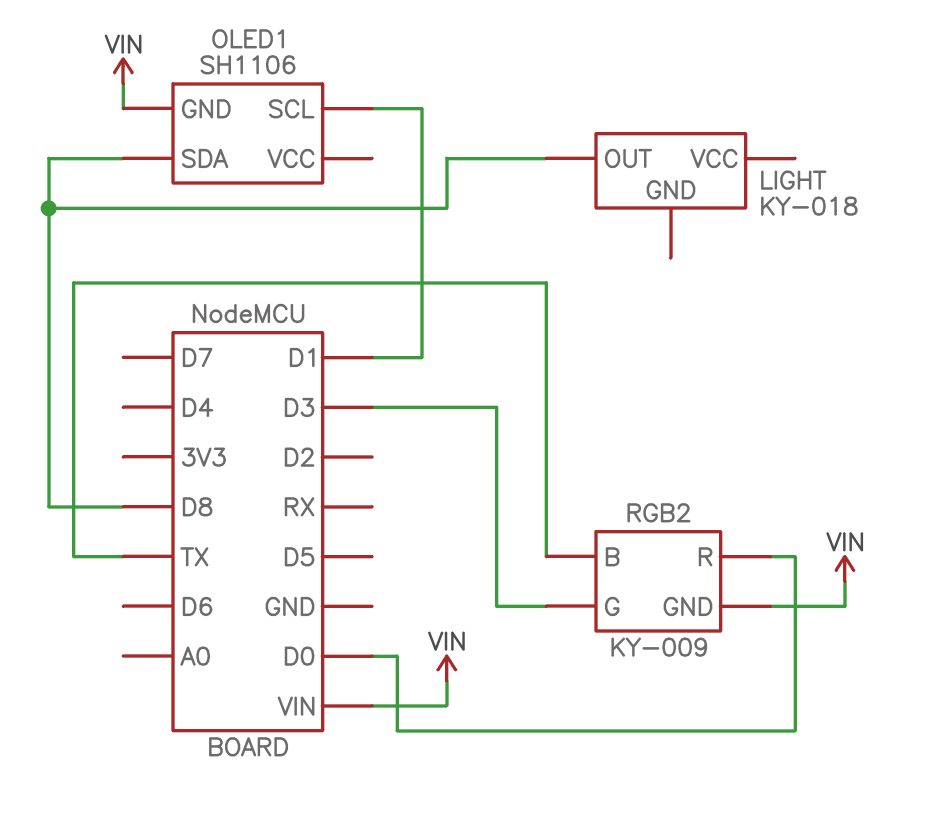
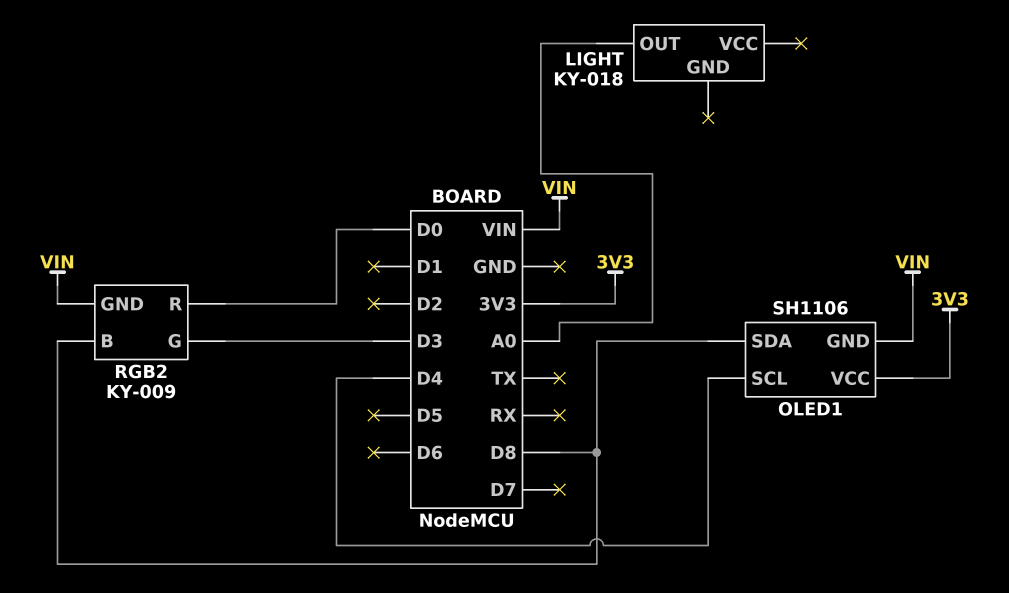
LIGHT pin OUT: D8 -> A0
OLED1 pin SCL: D1 -> D4
OLED1 pin VCC: none -> 3V3
RGB2 pin B: TX -> D8

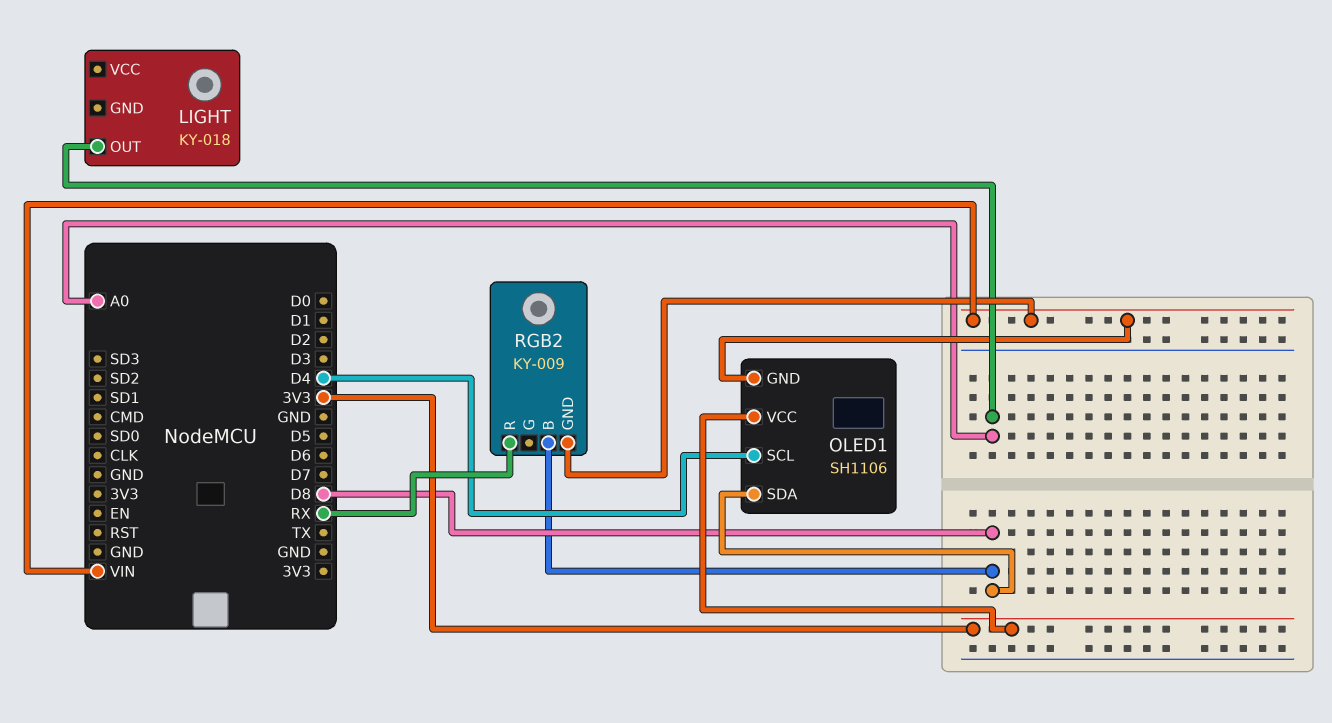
RGB2 pin G: D3 -> none
RGB2 pin R: D0 -> RX

